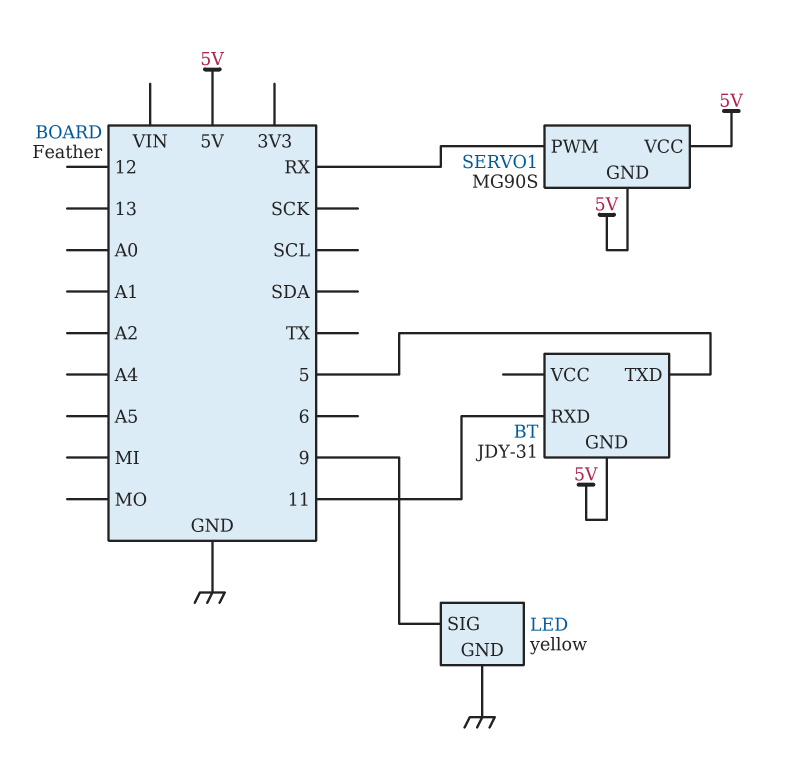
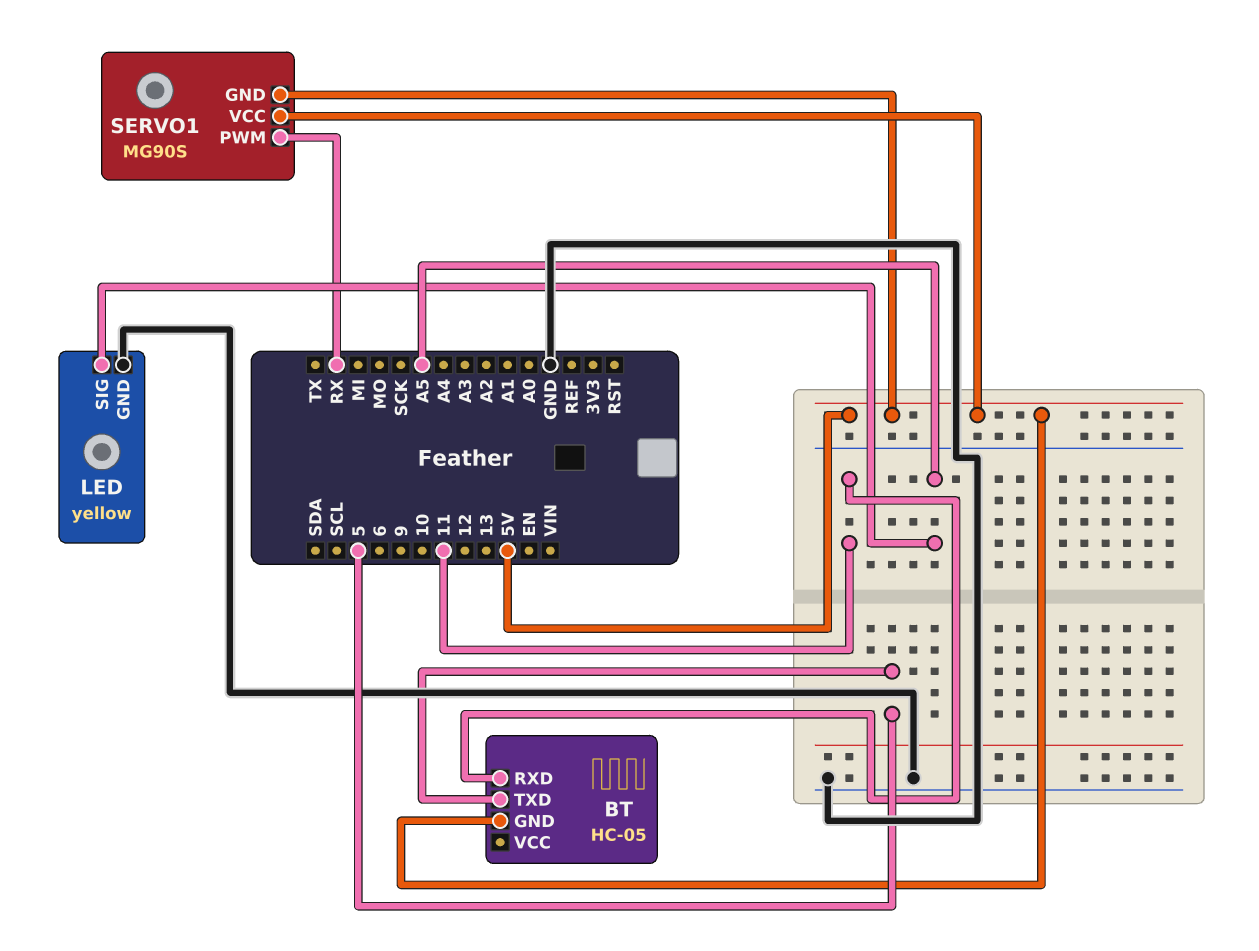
BT: JDY-31 -> HC-05
LED pin SIG: 9 -> A5

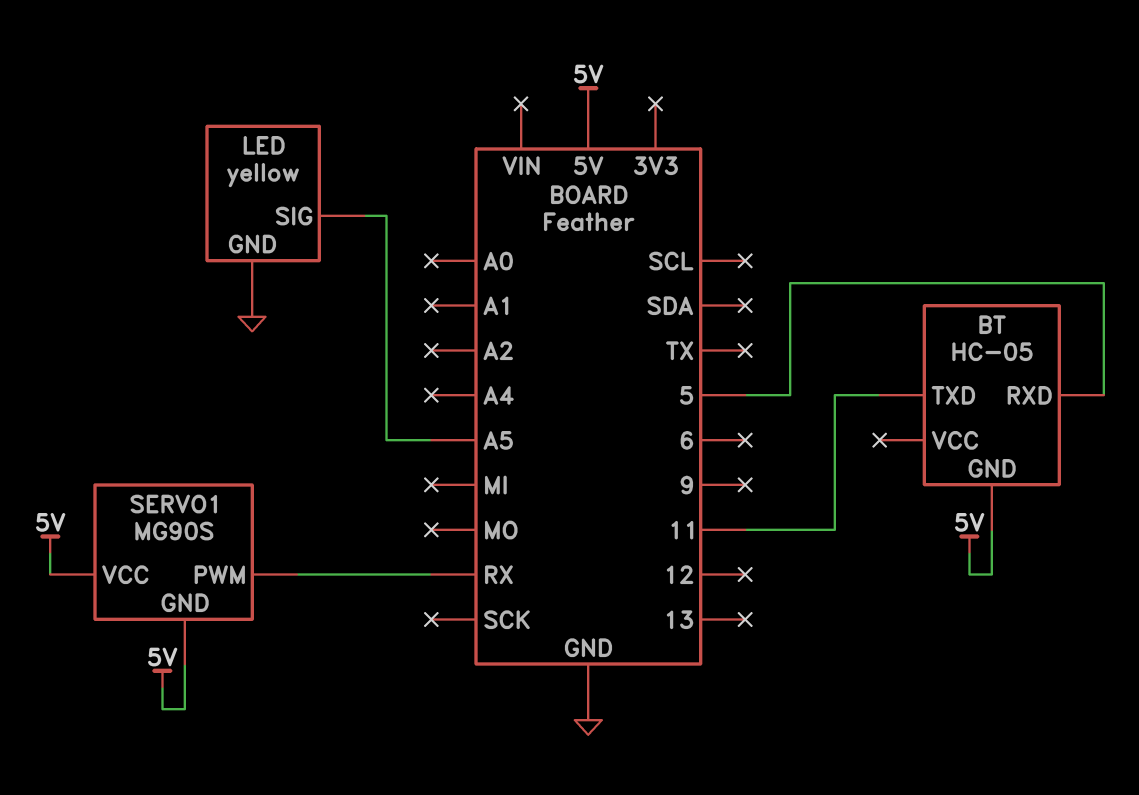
BT pin RXD: 11 -> 5
BT pin TXD: 5 -> 11

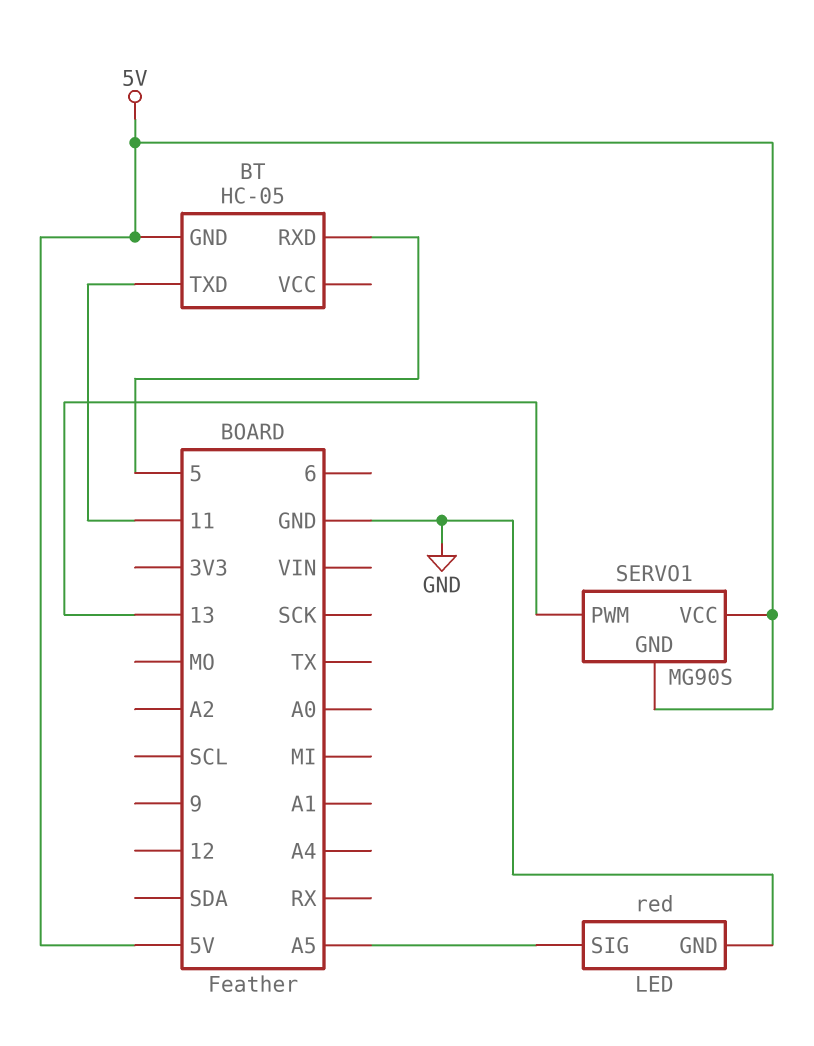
LED: yellow -> red
SERVO1 pin PWM: RX -> 13

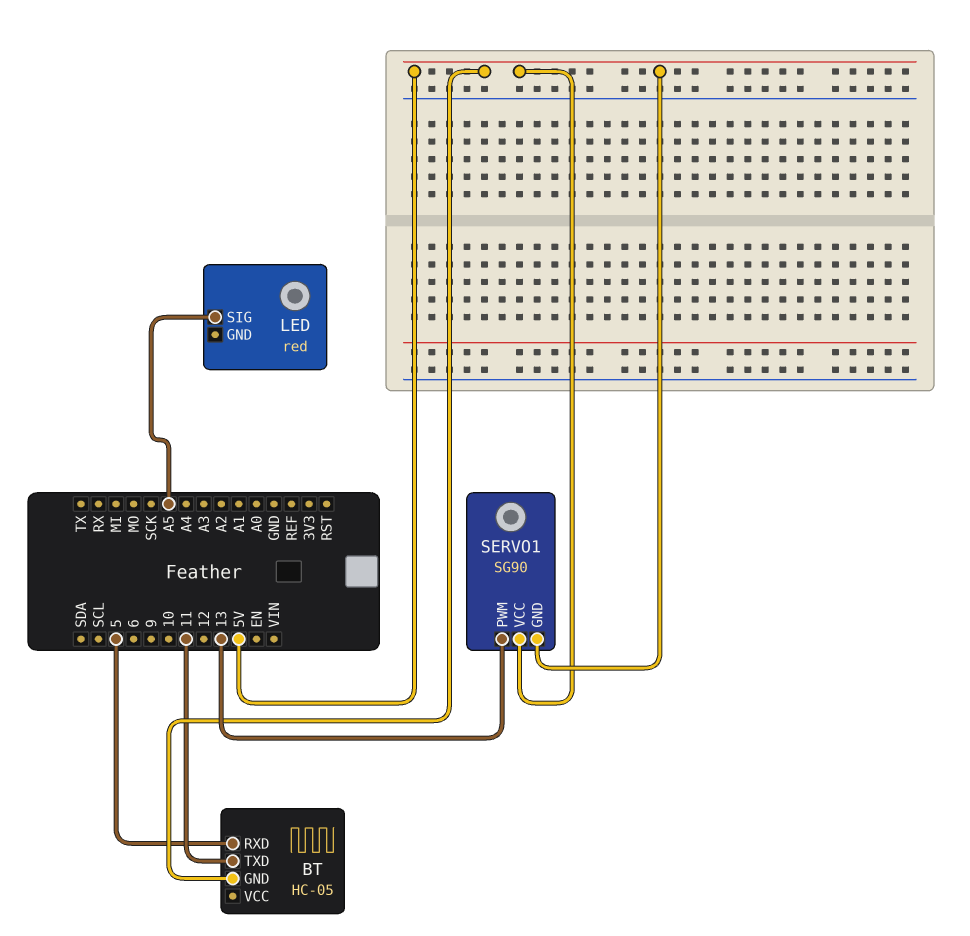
LED pin GND: GND -> none
SERVO1: MG90S -> SG90

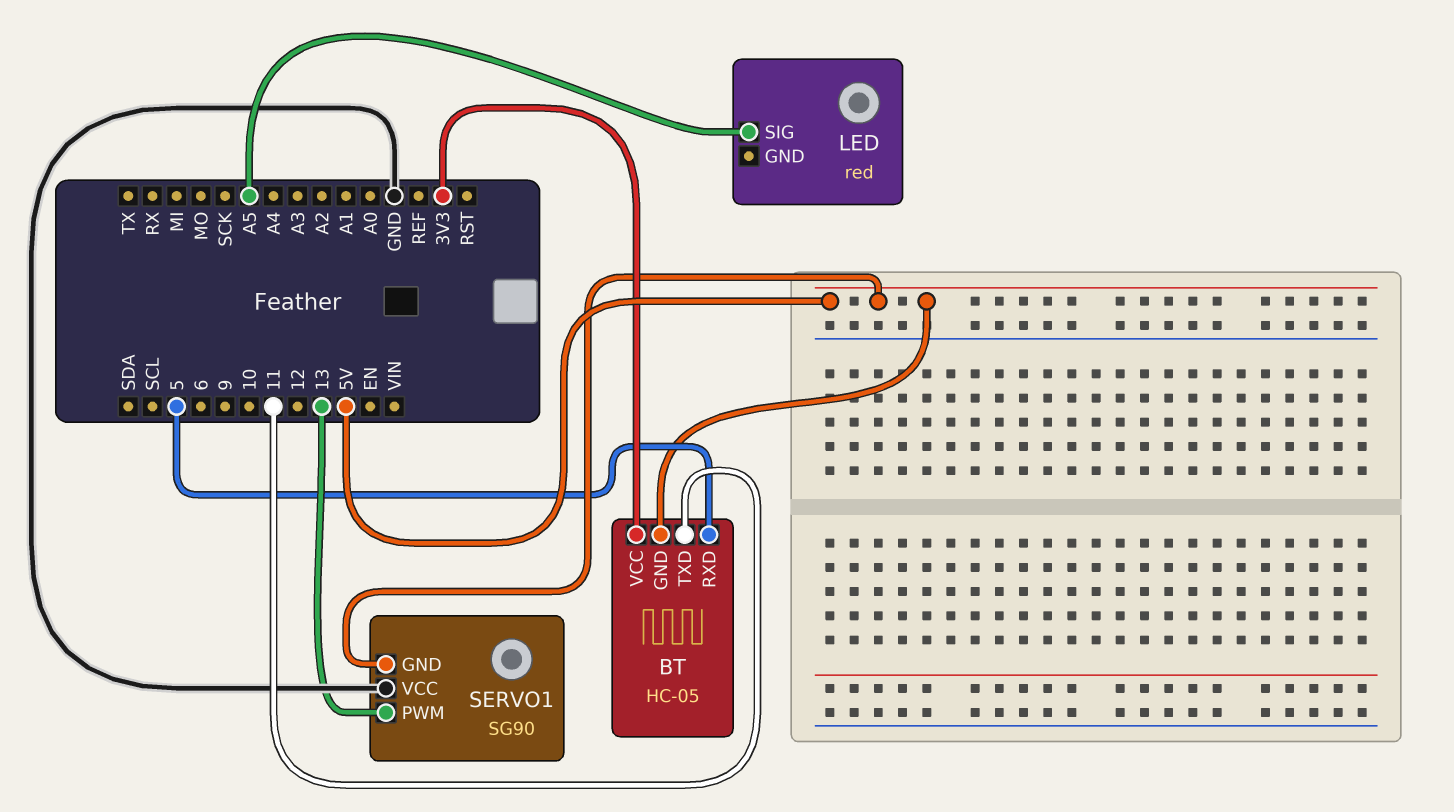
BT pin VCC: none -> 3V3
SERVO1 pin VCC: 5V -> GND

